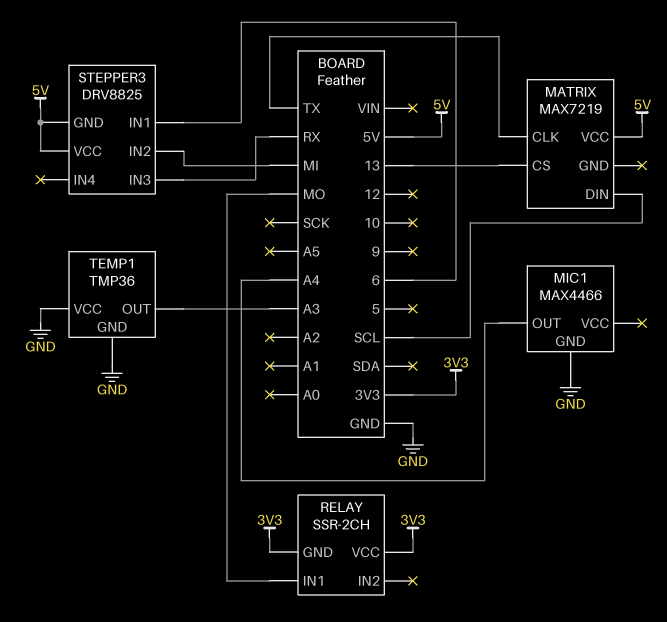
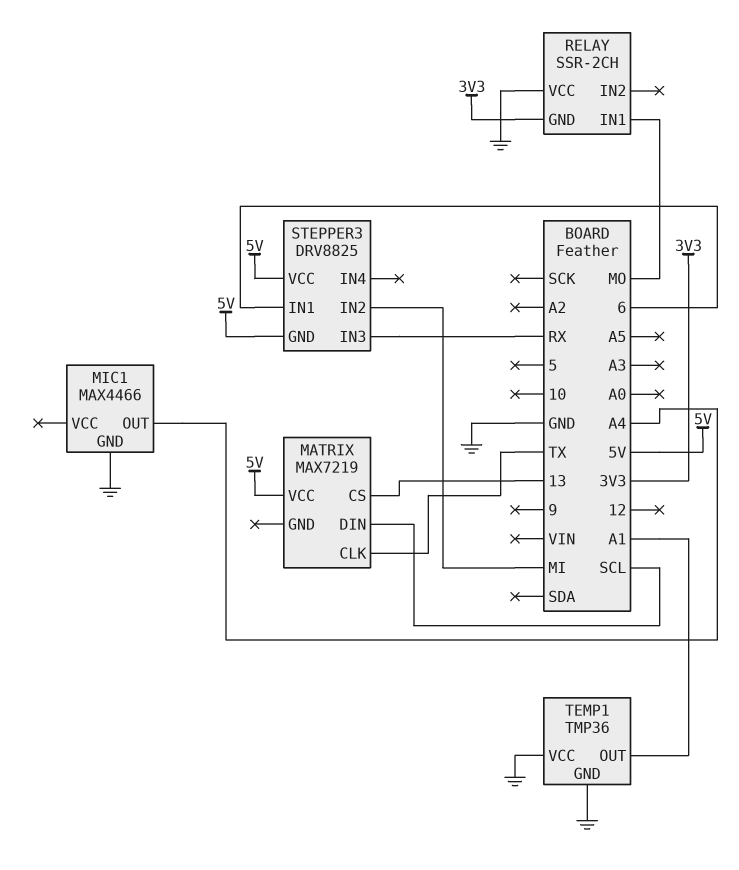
RELAY pin VCC: 3V3 -> GND
TEMP1 pin OUT: A3 -> A1

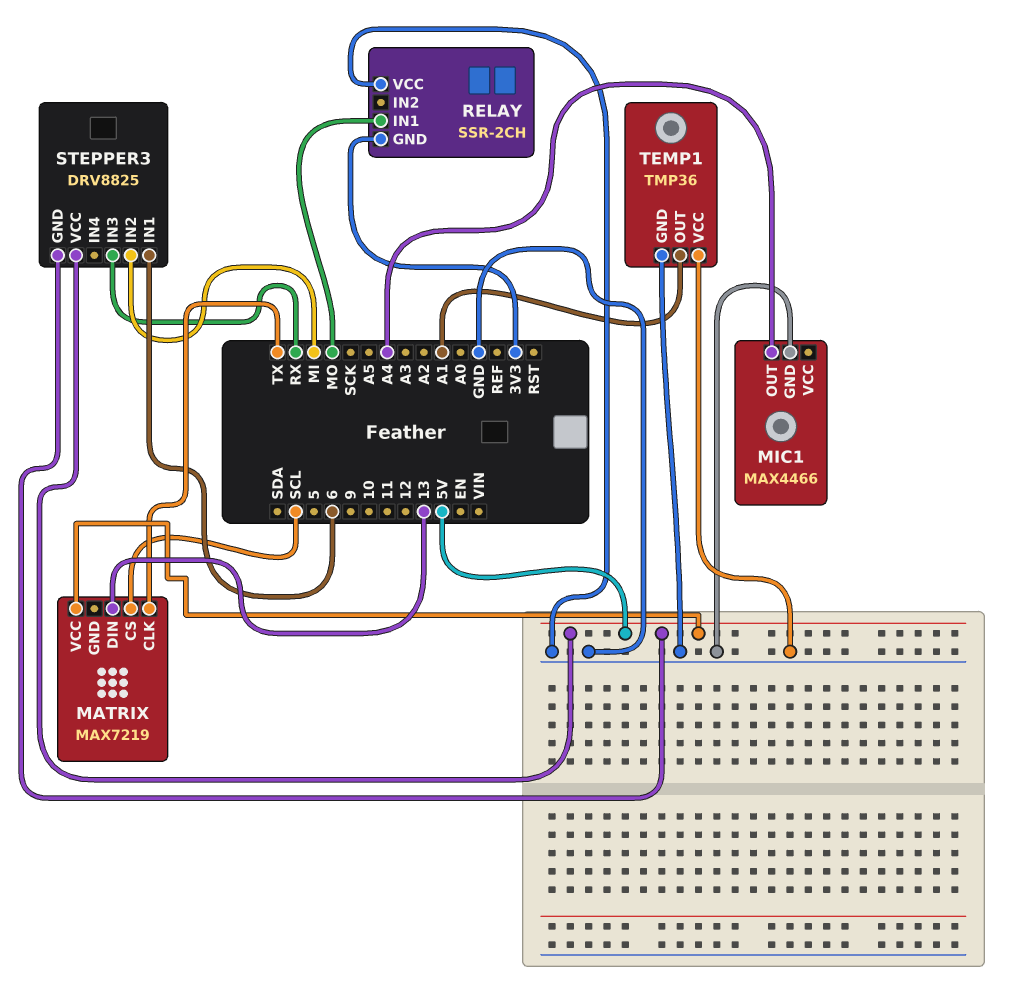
MATRIX pin CS: 13 -> SCL
MATRIX pin DIN: SCL -> 13

